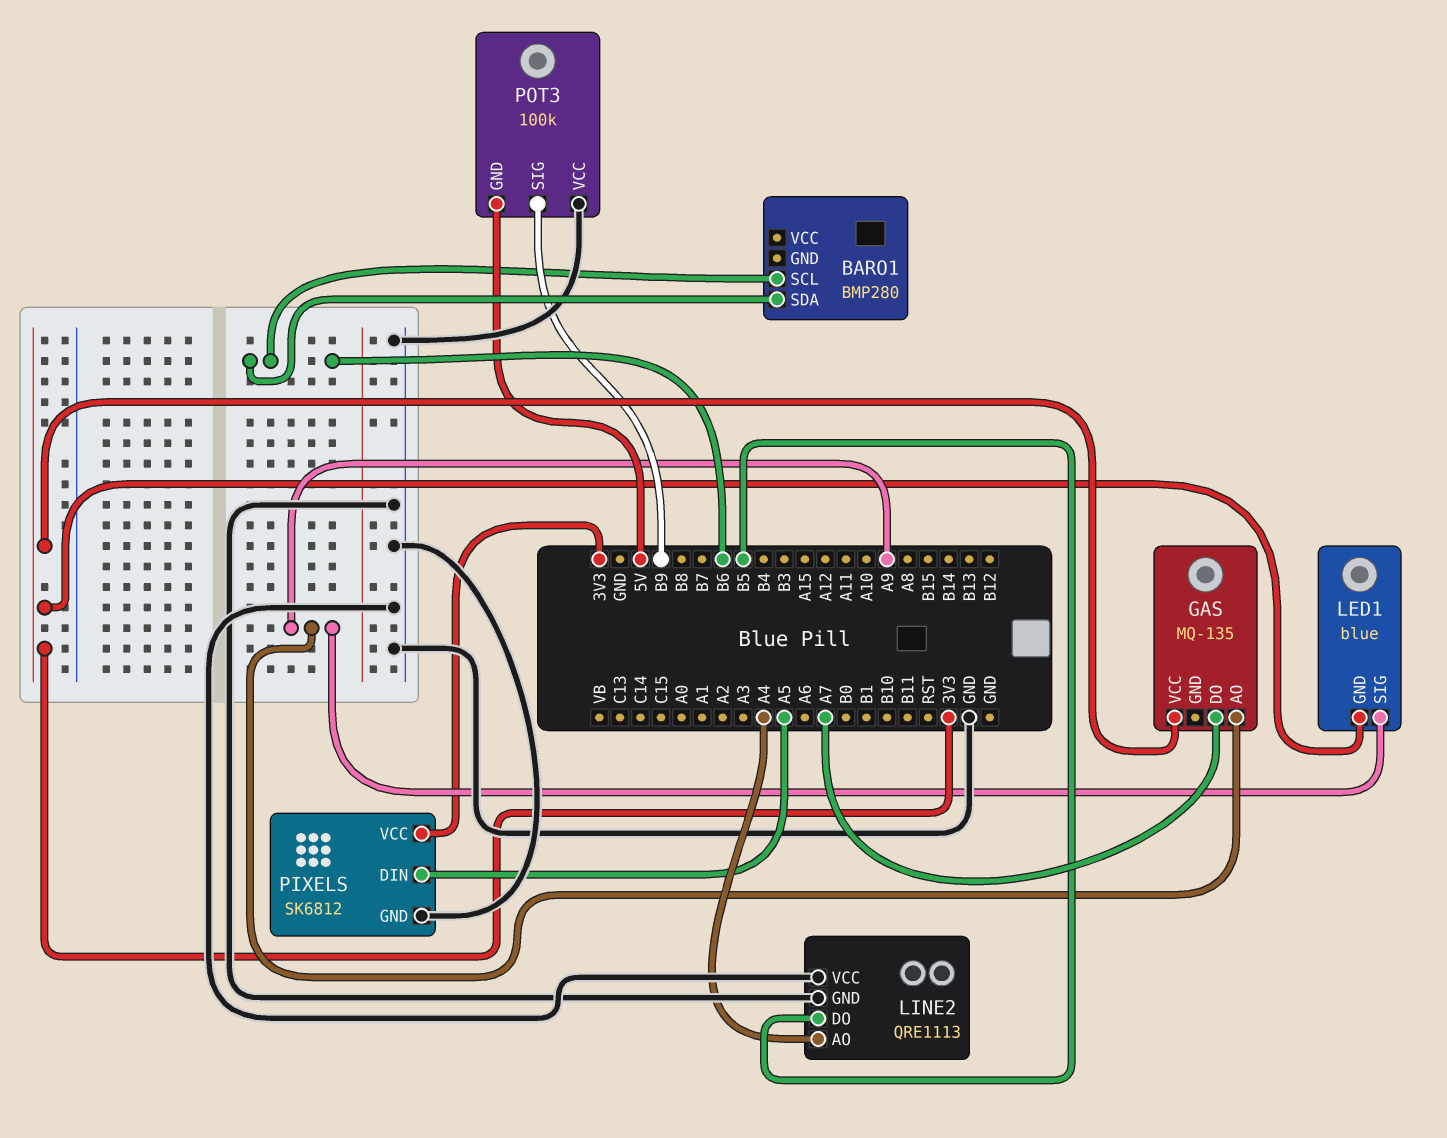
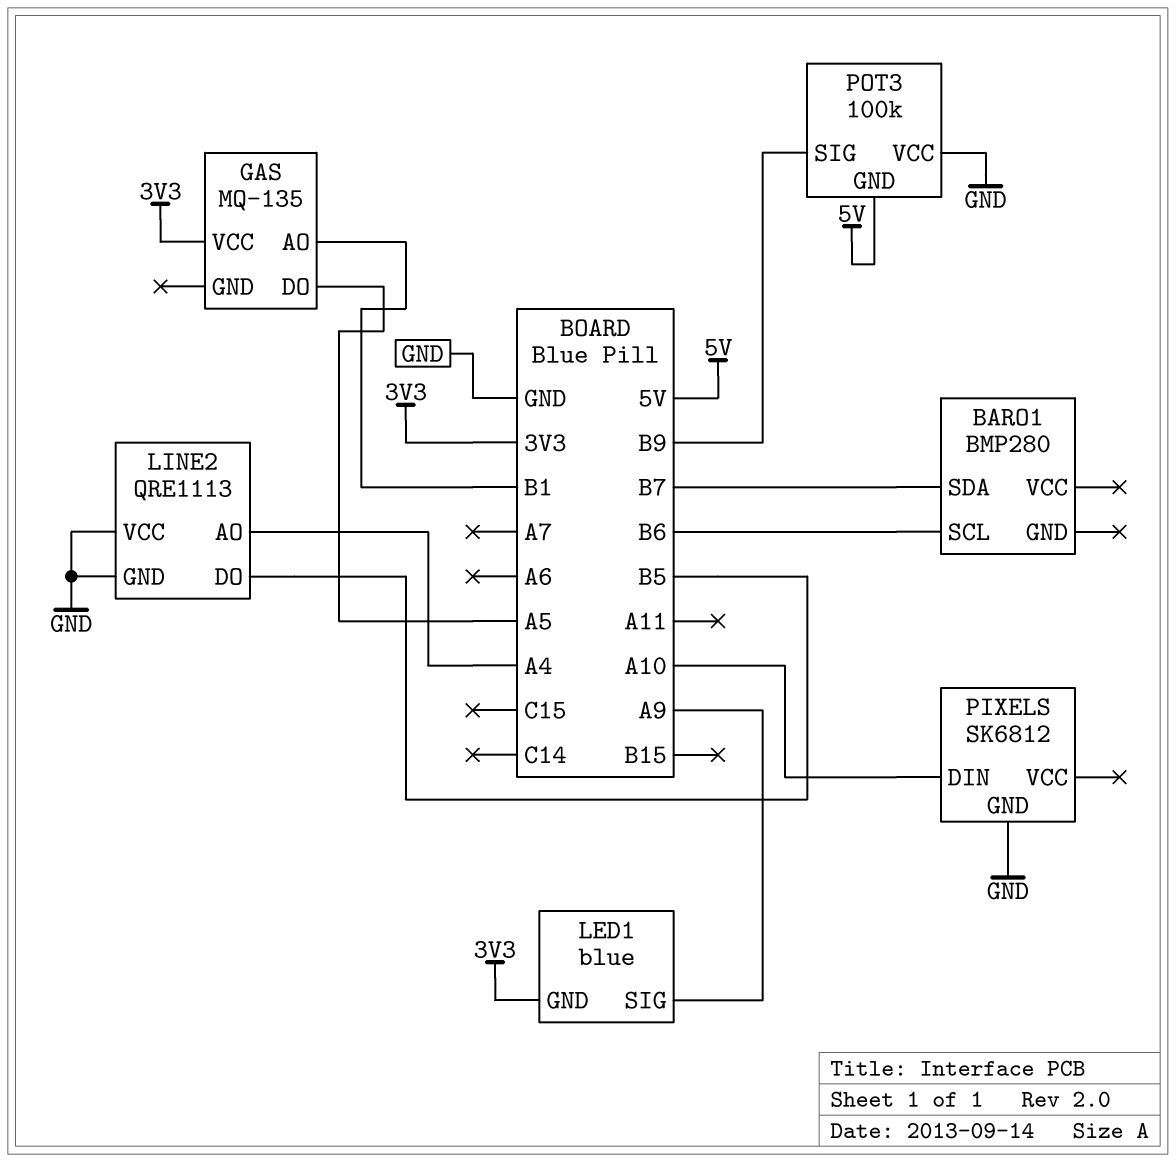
BARO1 pin SDA: B6 -> B7
GAS pin AO: A9 -> B1
GAS pin DO: A7 -> A5
PIXELS pin DIN: A5 -> A10
PIXELS pin VCC: 3V3 -> none

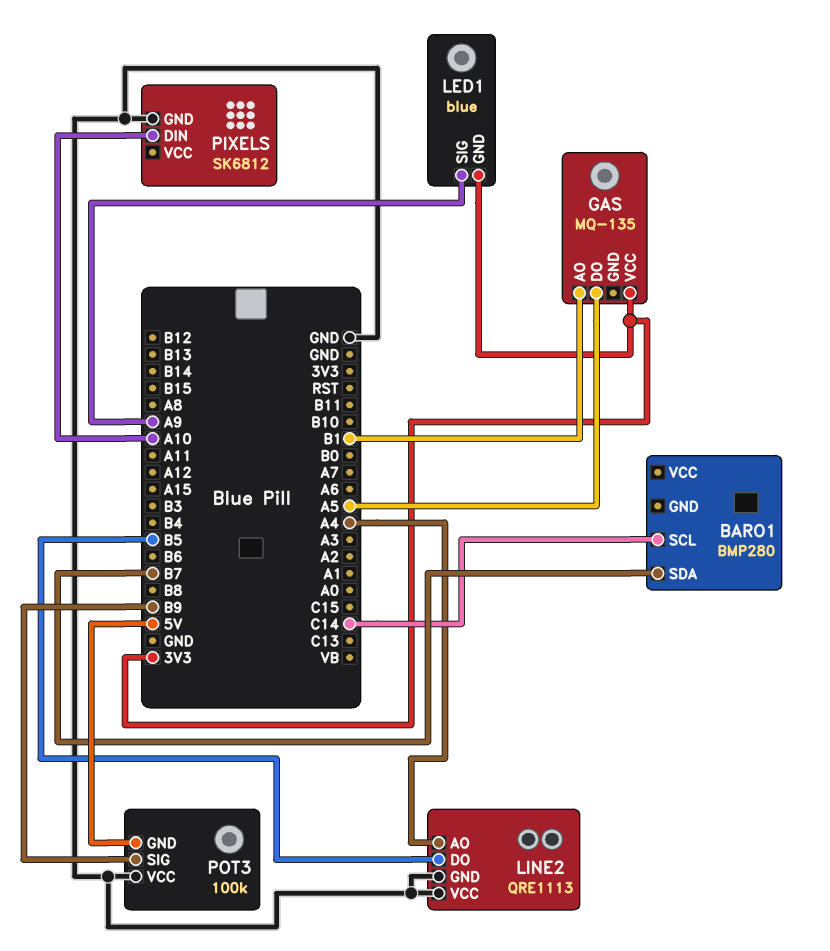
BARO1 pin SCL: B6 -> C14

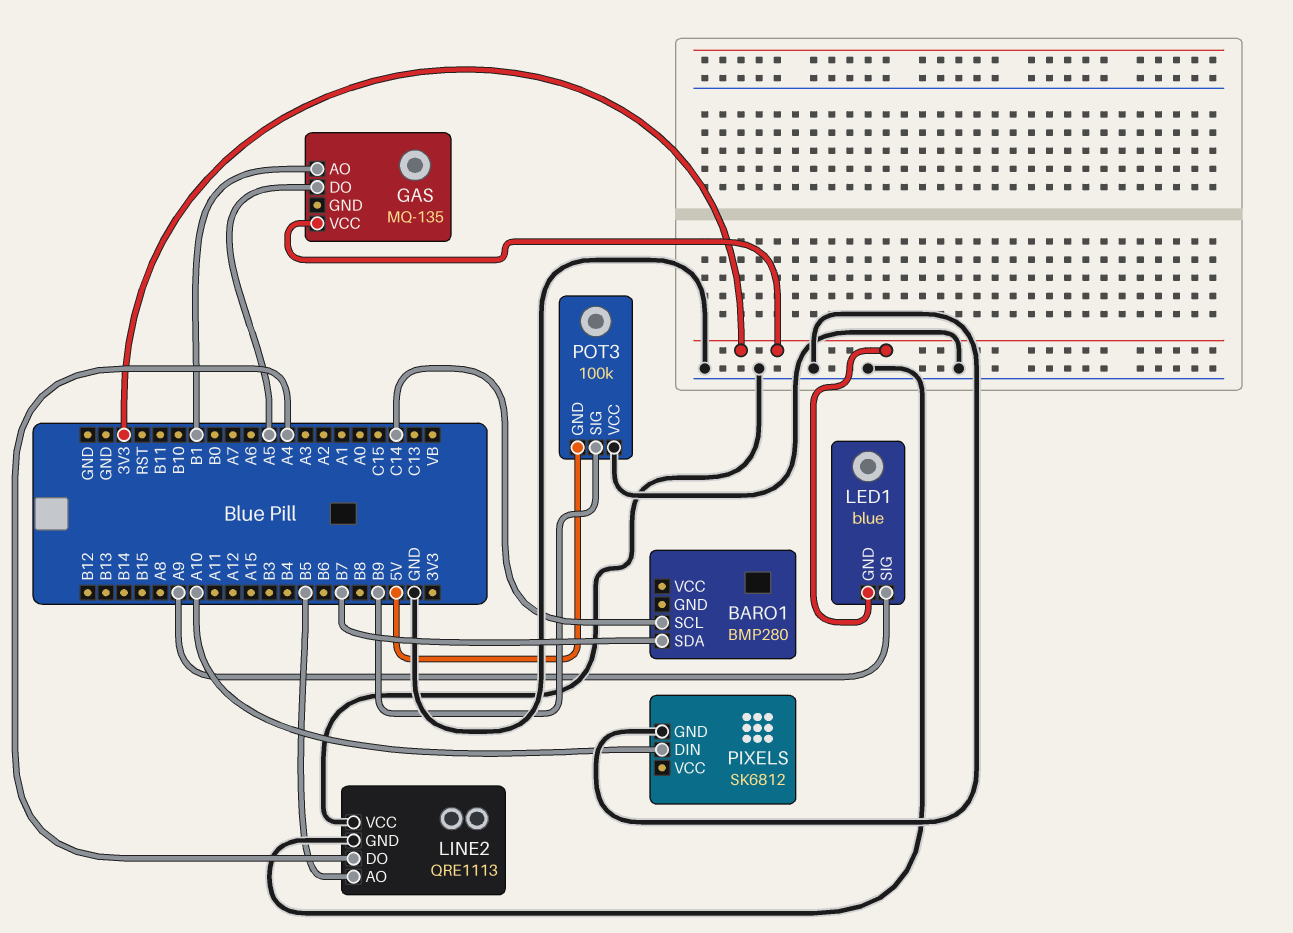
LINE2 pin AO: A4 -> B5
LINE2 pin DO: B5 -> A4

